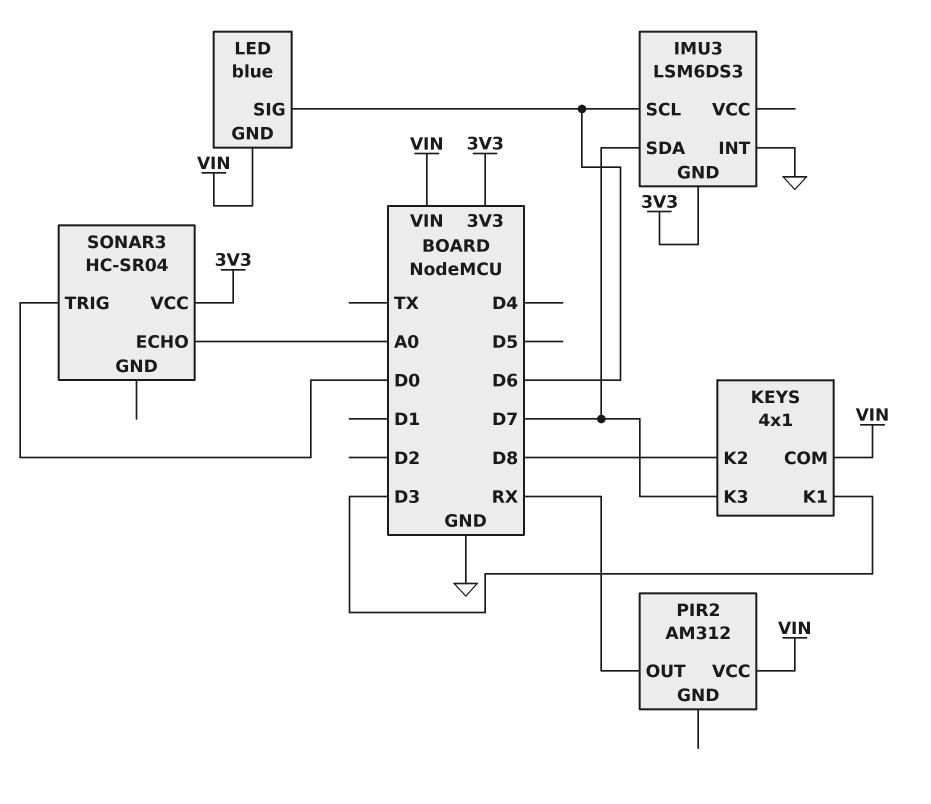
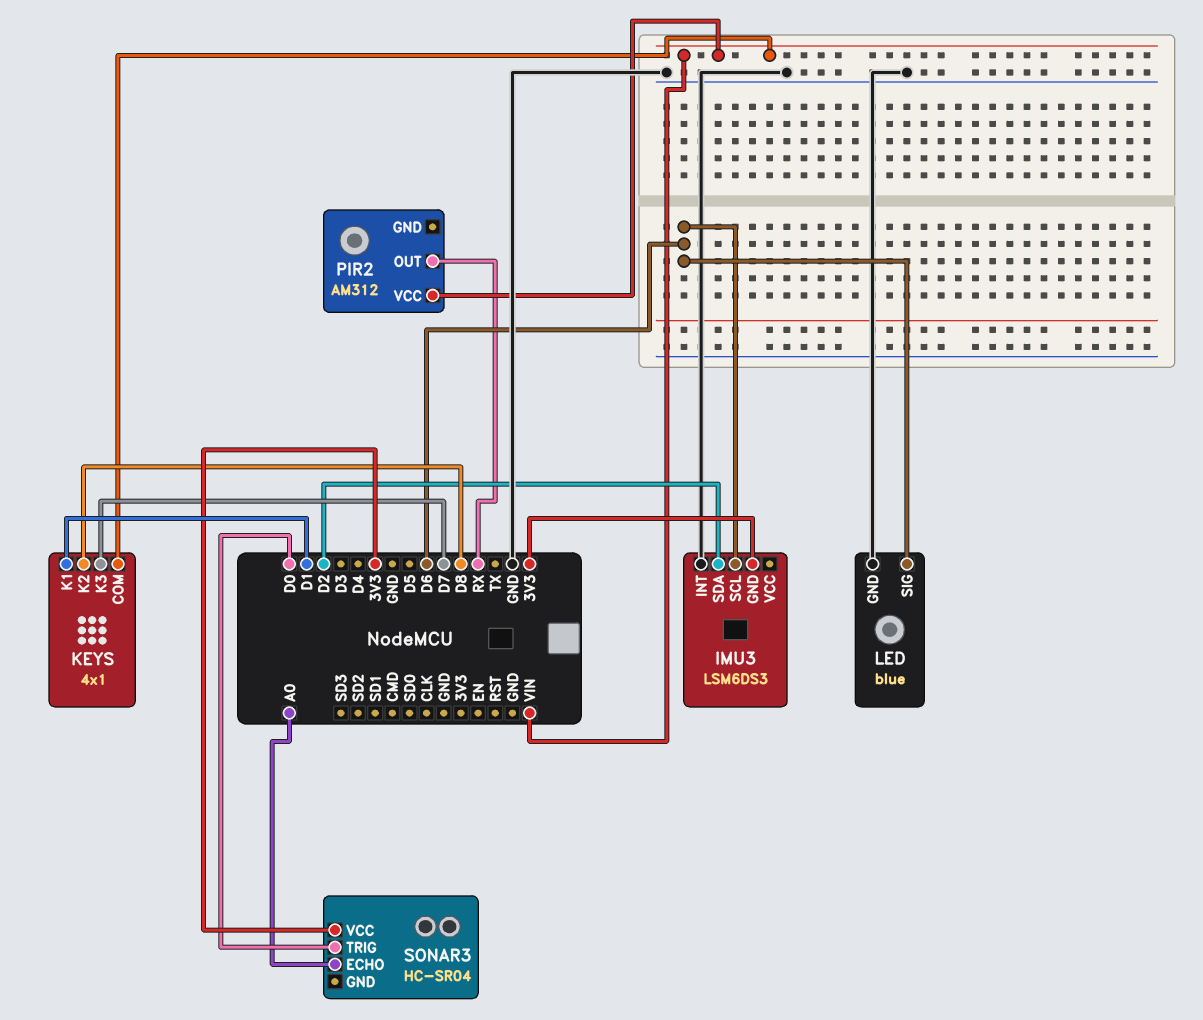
IMU3 pin SDA: D7 -> D2
KEYS pin K1: D3 -> D1
LED pin GND: VIN -> GND

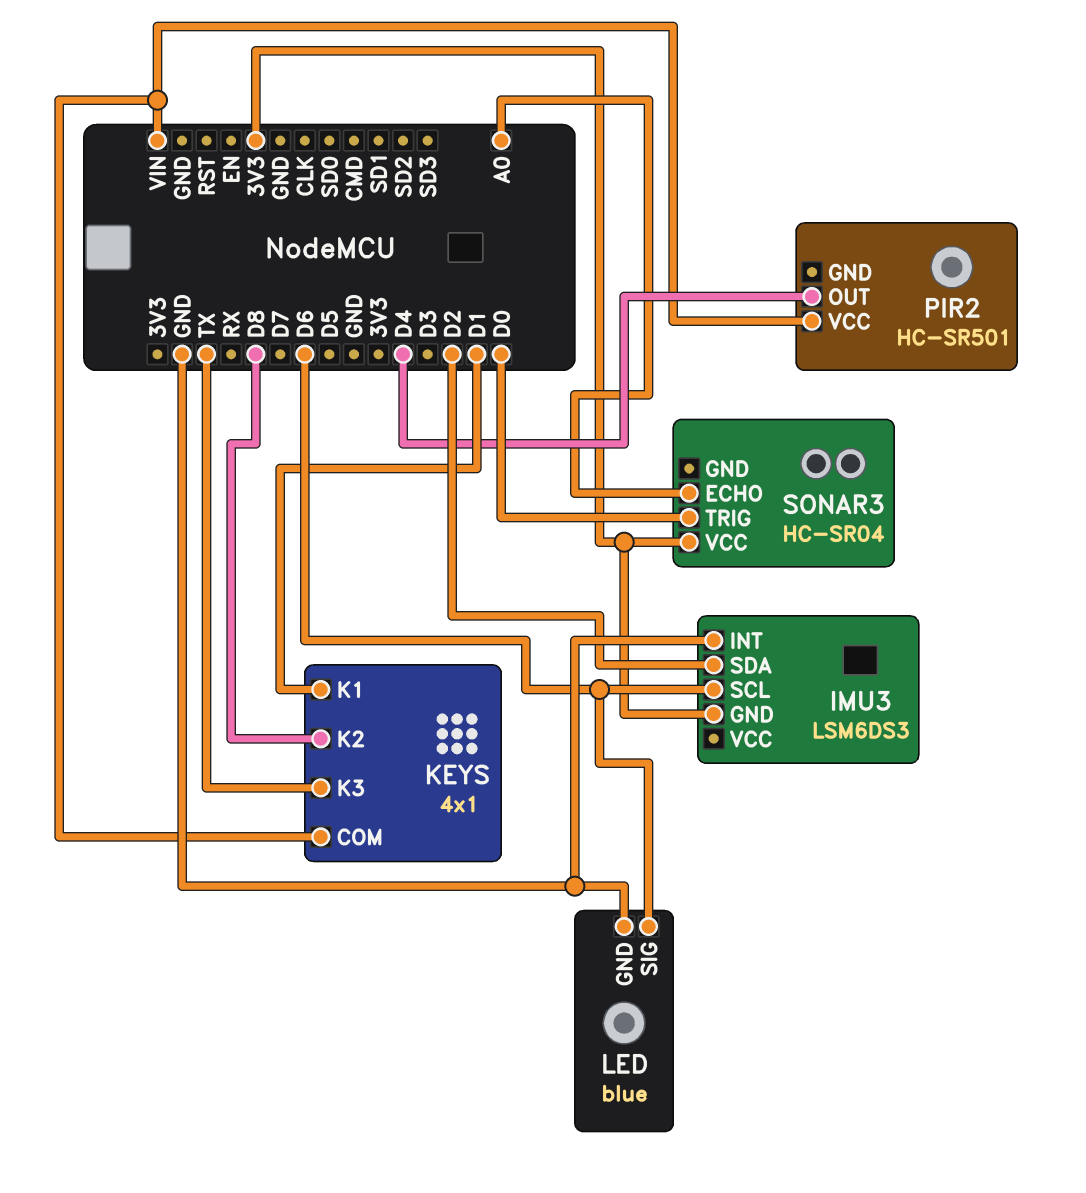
KEYS pin K3: D7 -> TX
PIR2: AM312 -> HC-SR501
PIR2 pin OUT: RX -> D4

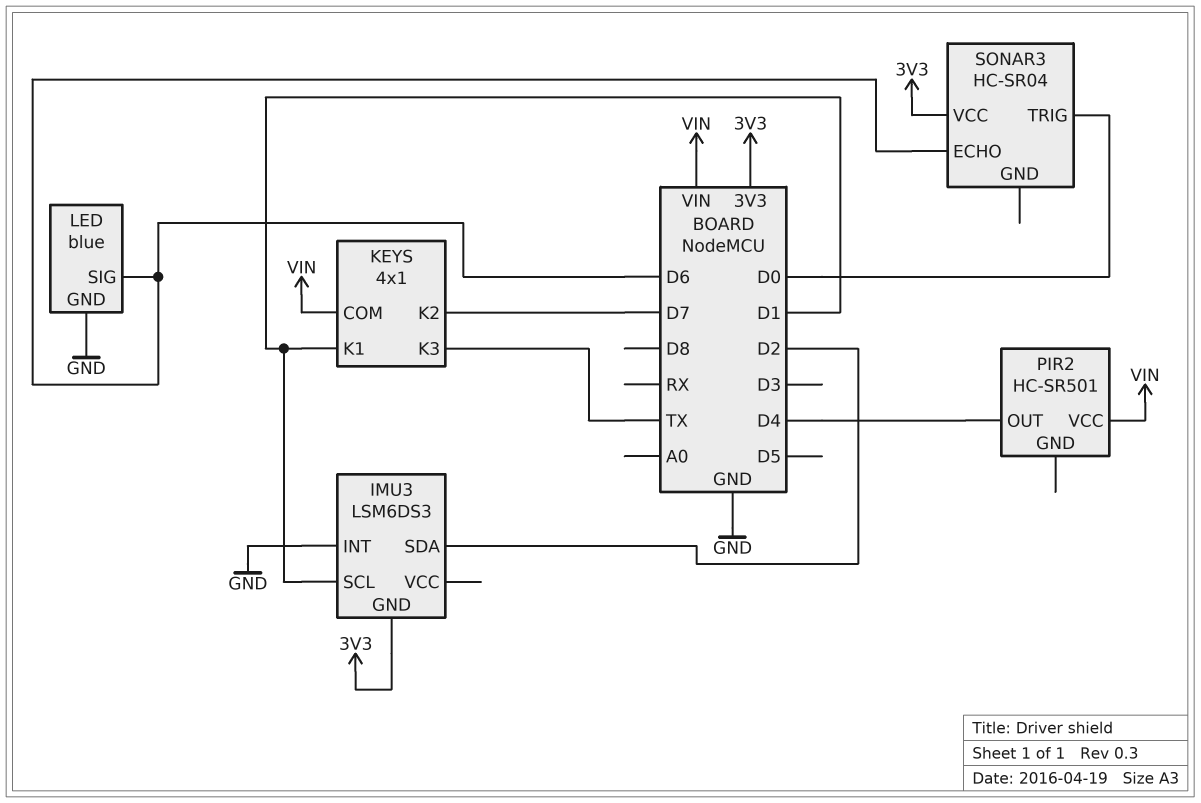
IMU3 pin SCL: D6 -> D1
KEYS pin K2: D8 -> D7
SONAR3 pin ECHO: A0 -> D6

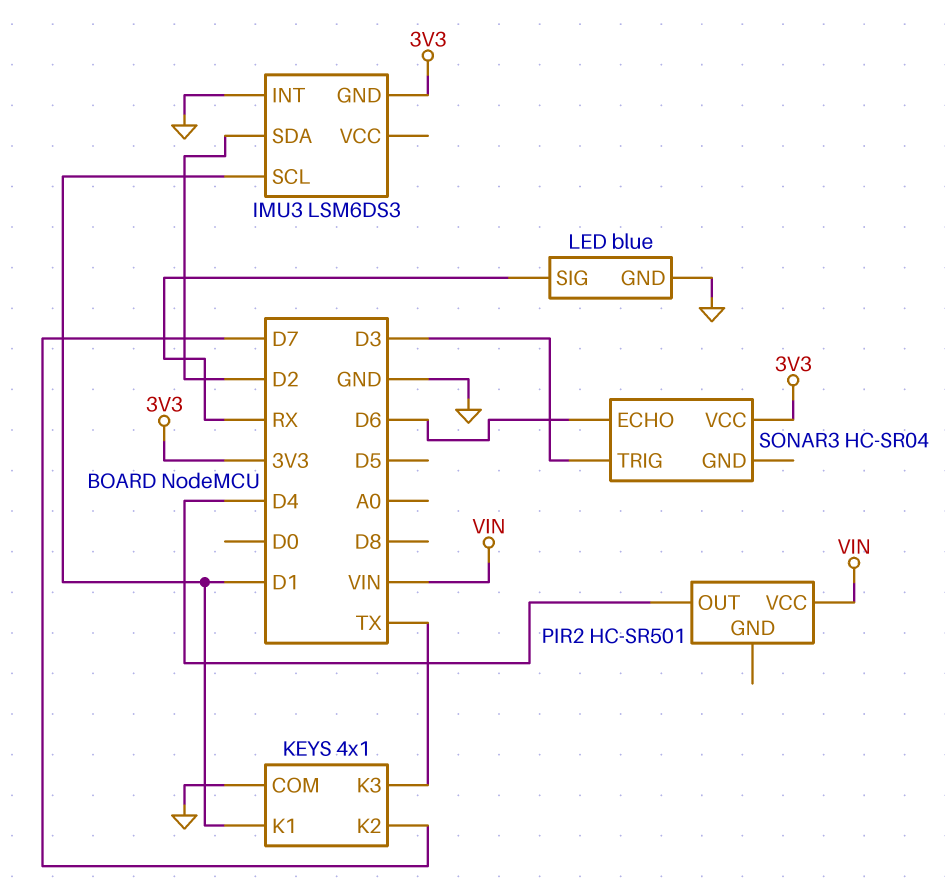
KEYS pin COM: VIN -> GND
LED pin SIG: D6 -> RX
SONAR3 pin TRIG: D0 -> D3

